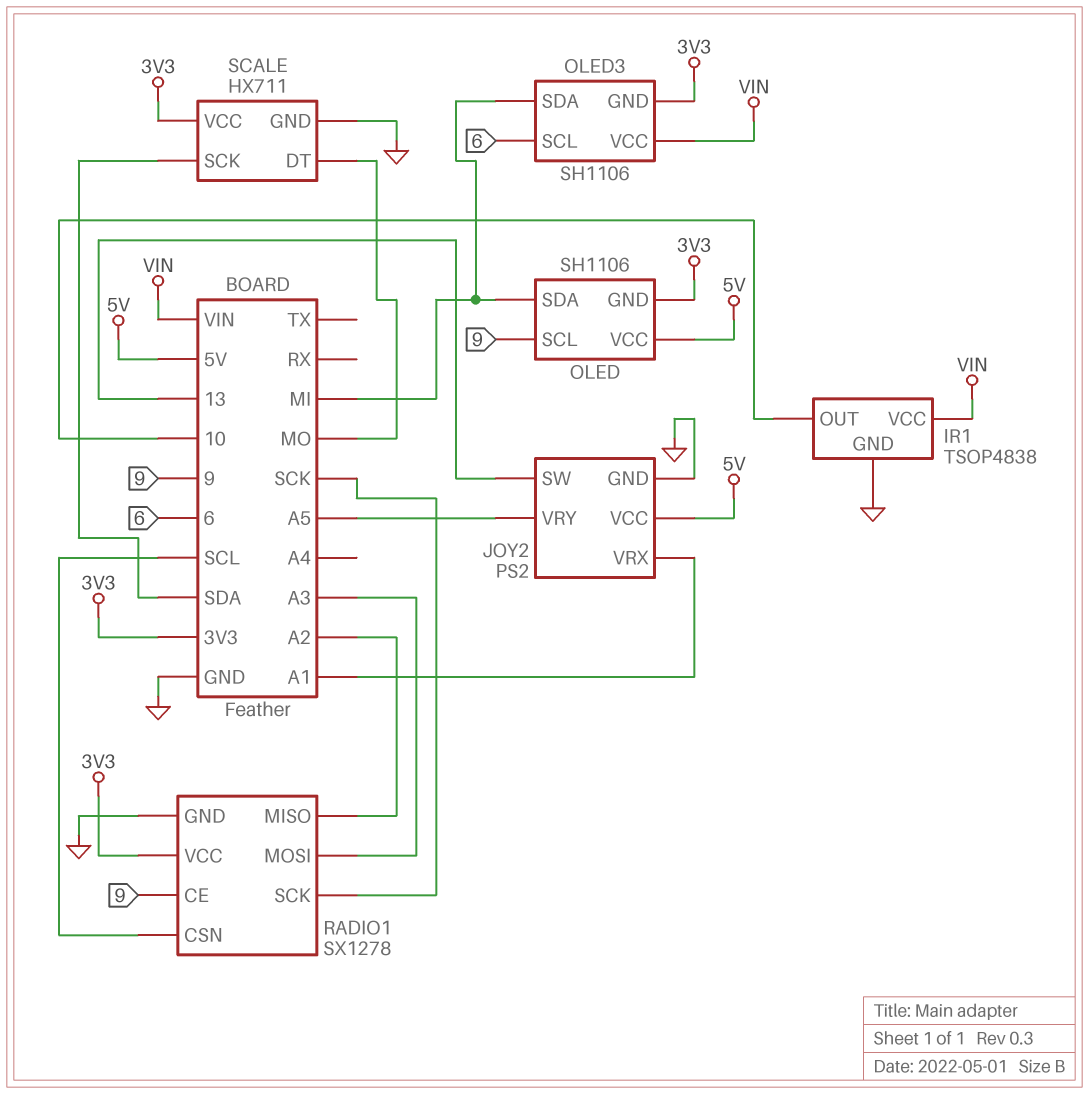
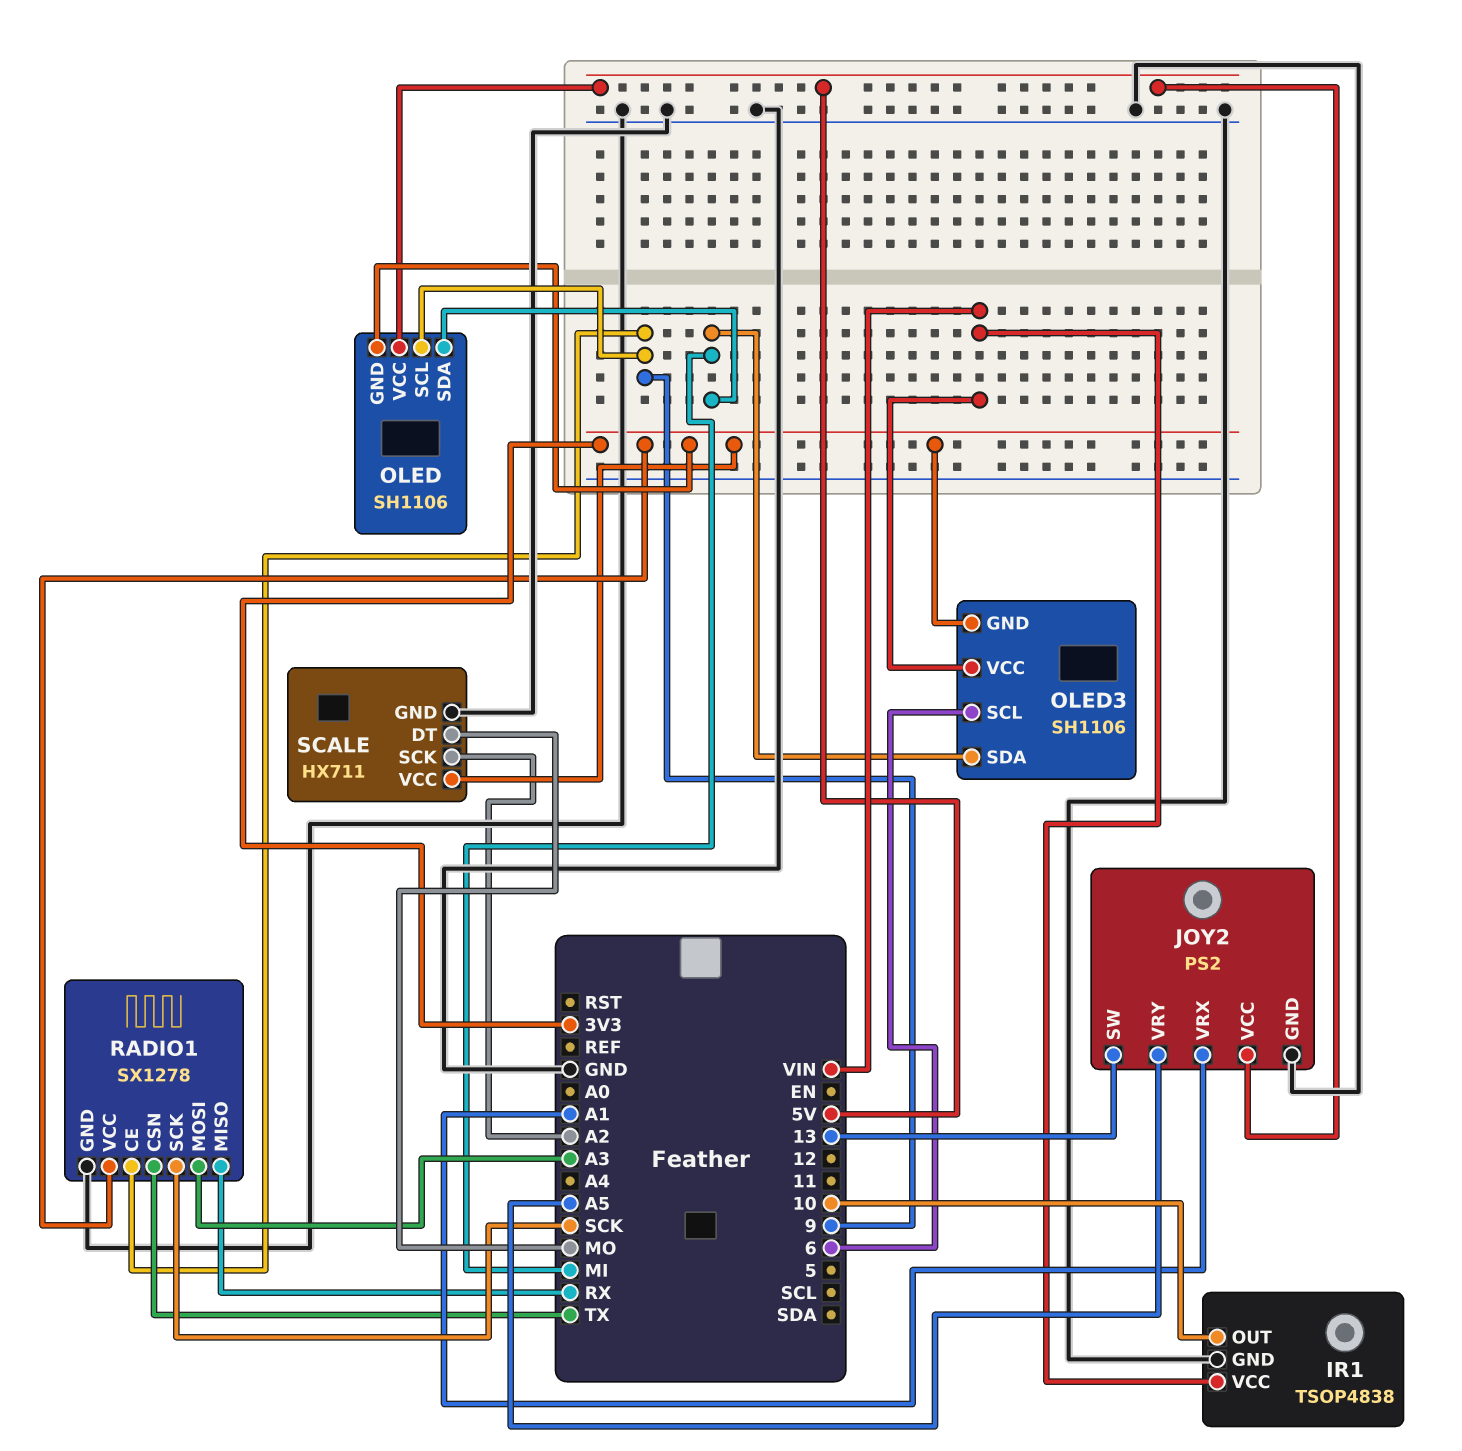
RADIO1 pin CSN: SCL -> TX
RADIO1 pin MISO: A2 -> RX
SCALE pin SCK: SDA -> A2

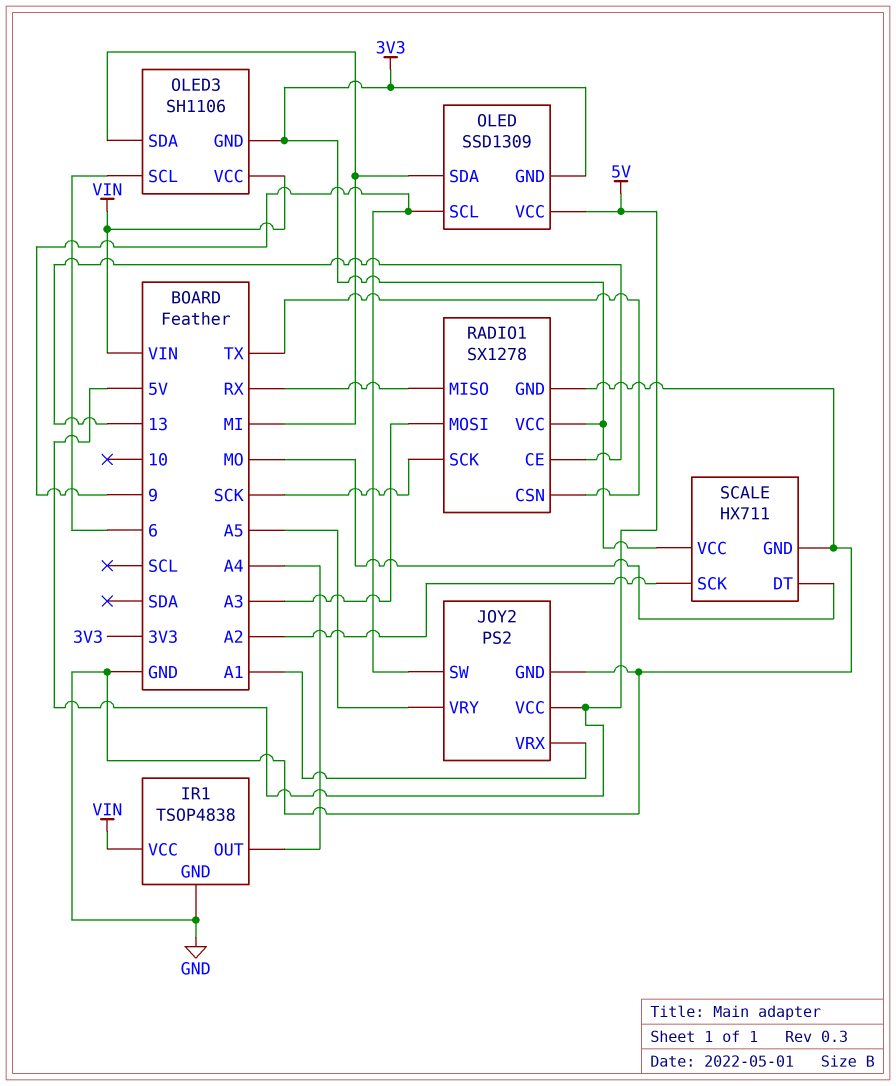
IR1 pin OUT: 10 -> A4
JOY2 pin SW: 13 -> 9
OLED: SH1106 -> SSD1309
RADIO1 pin CE: 9 -> 13

